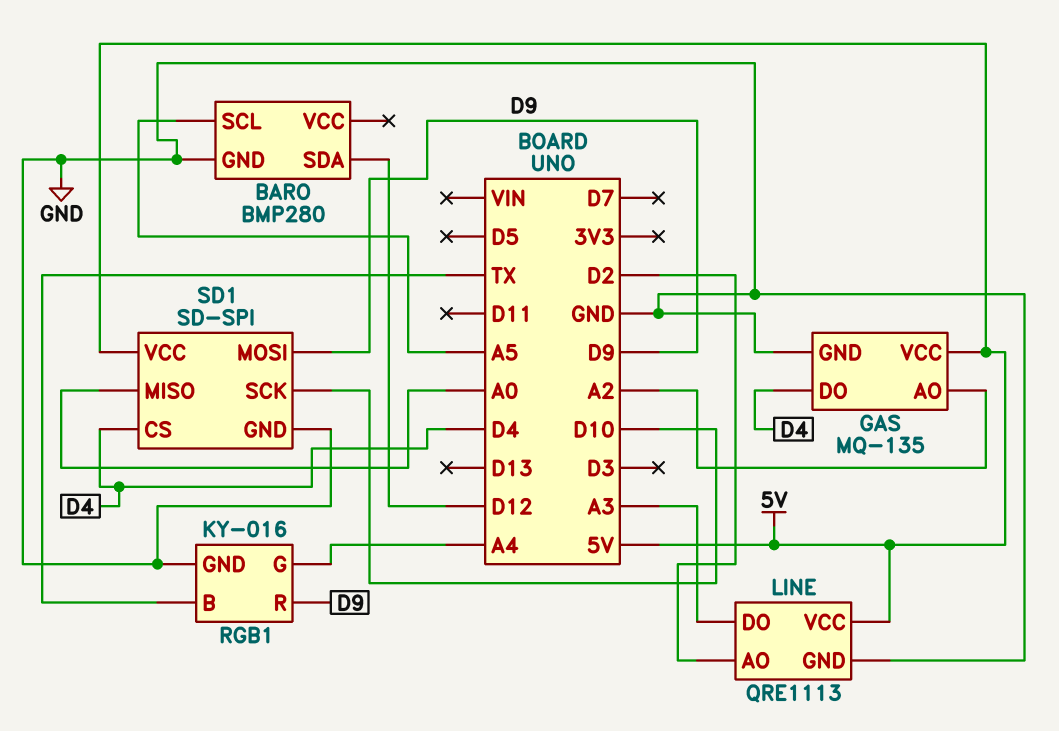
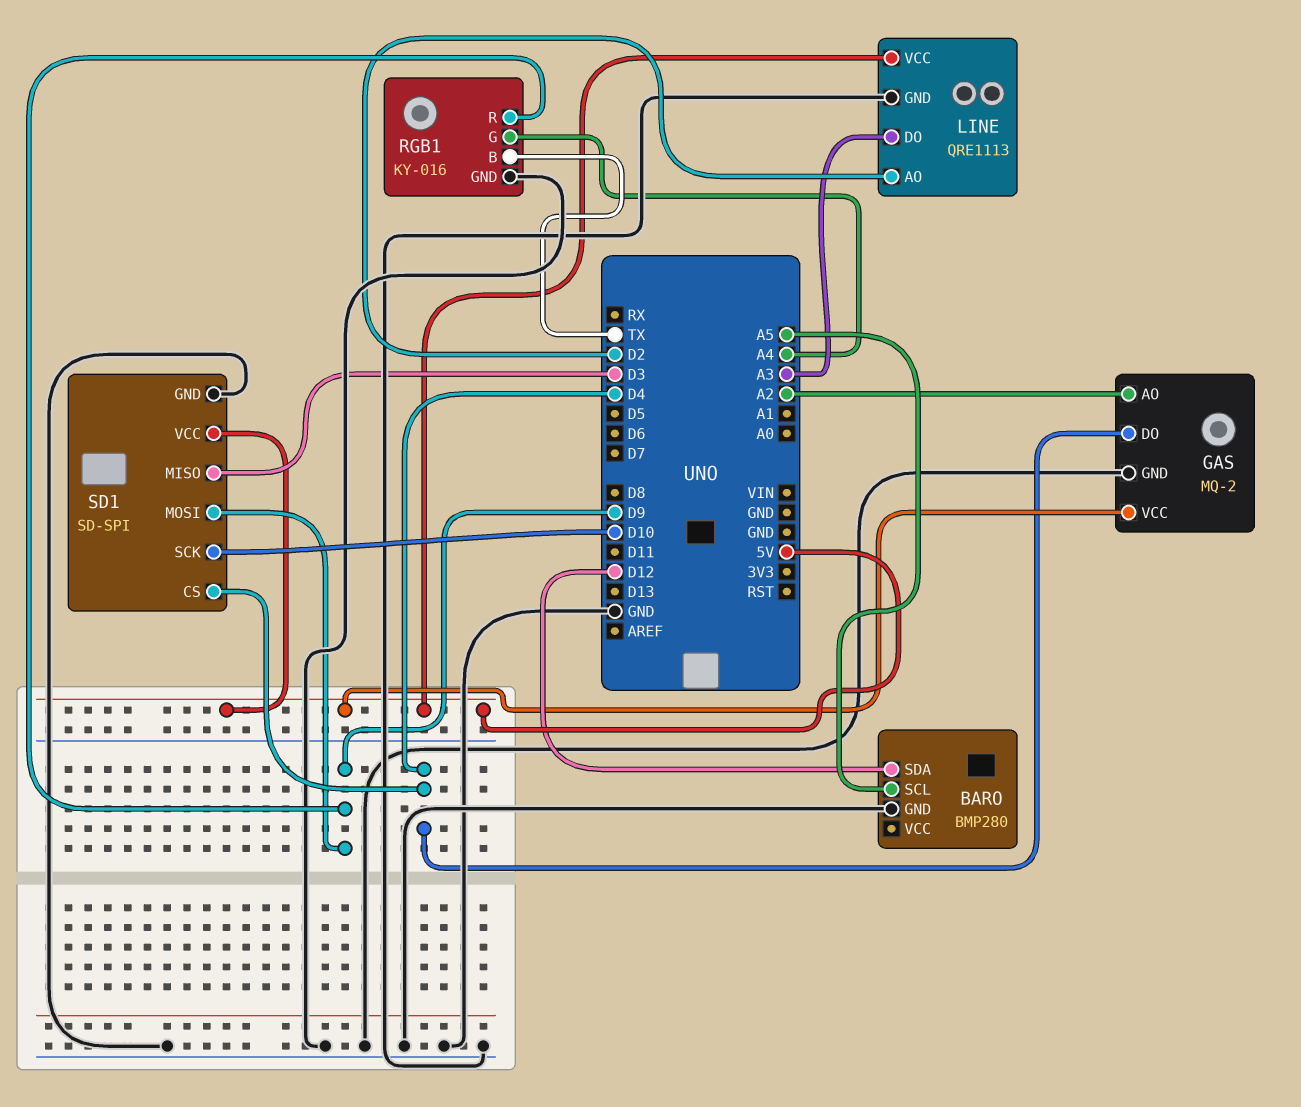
GAS: MQ-135 -> MQ-2
SD1 pin MISO: A0 -> D3

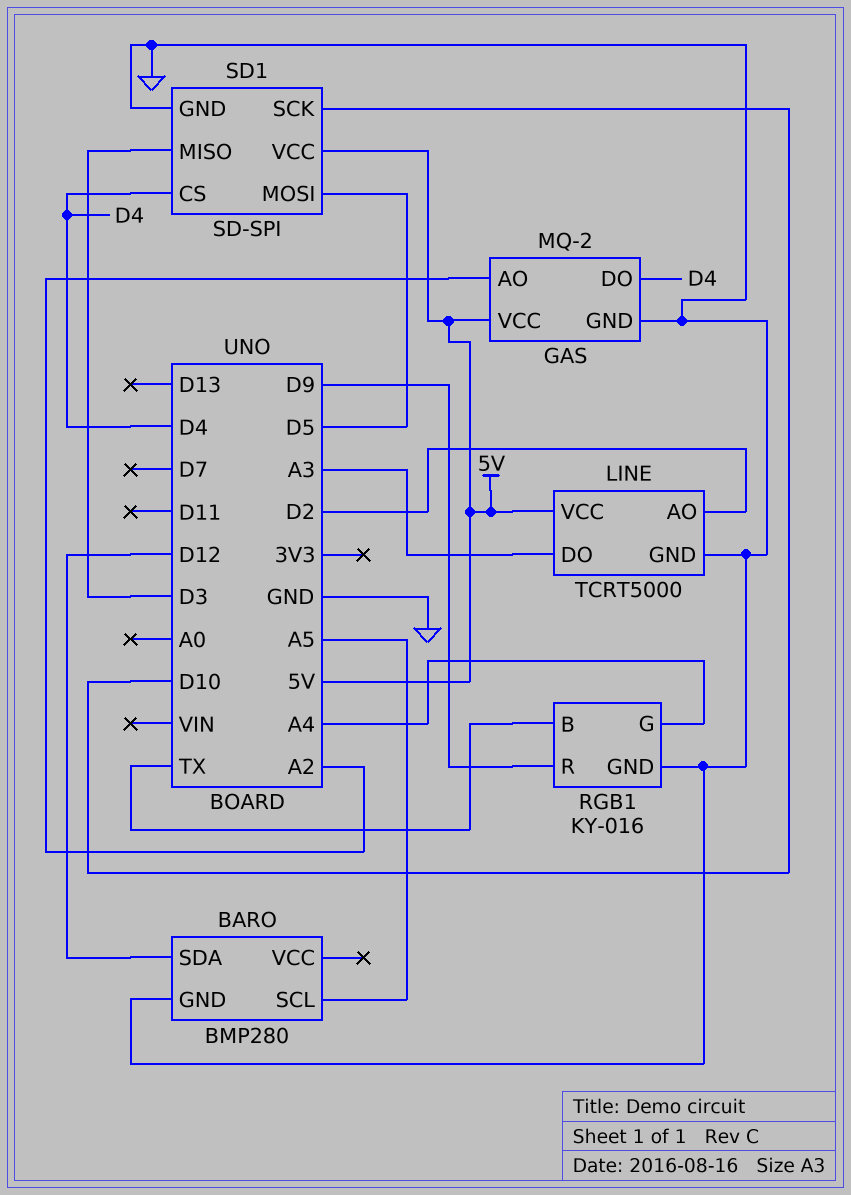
LINE: QRE1113 -> TCRT5000
SD1 pin MOSI: D9 -> D5

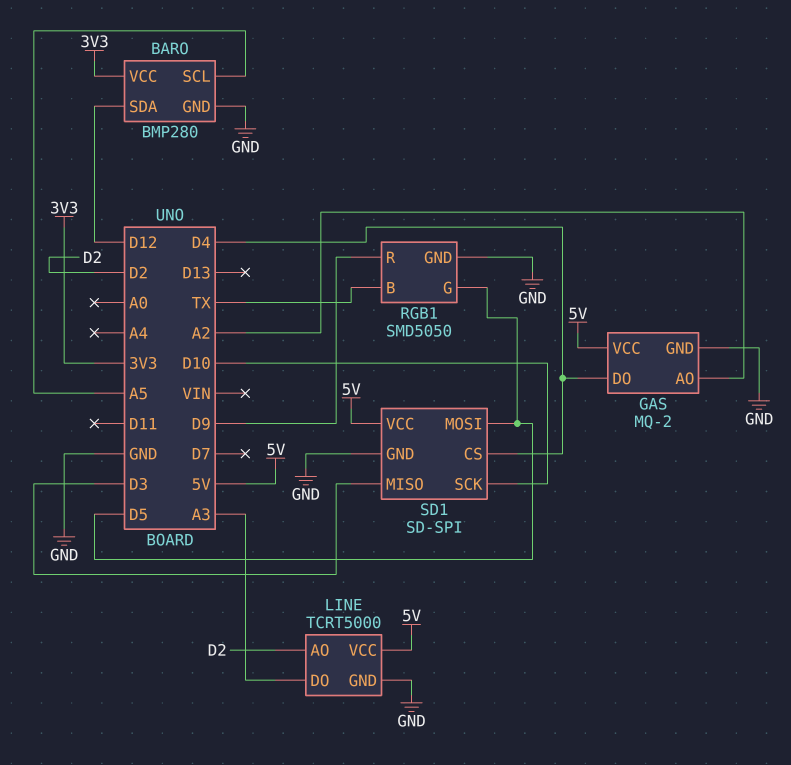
BARO pin VCC: none -> 3V3
RGB1: KY-016 -> SMD5050
RGB1 pin G: A4 -> D5

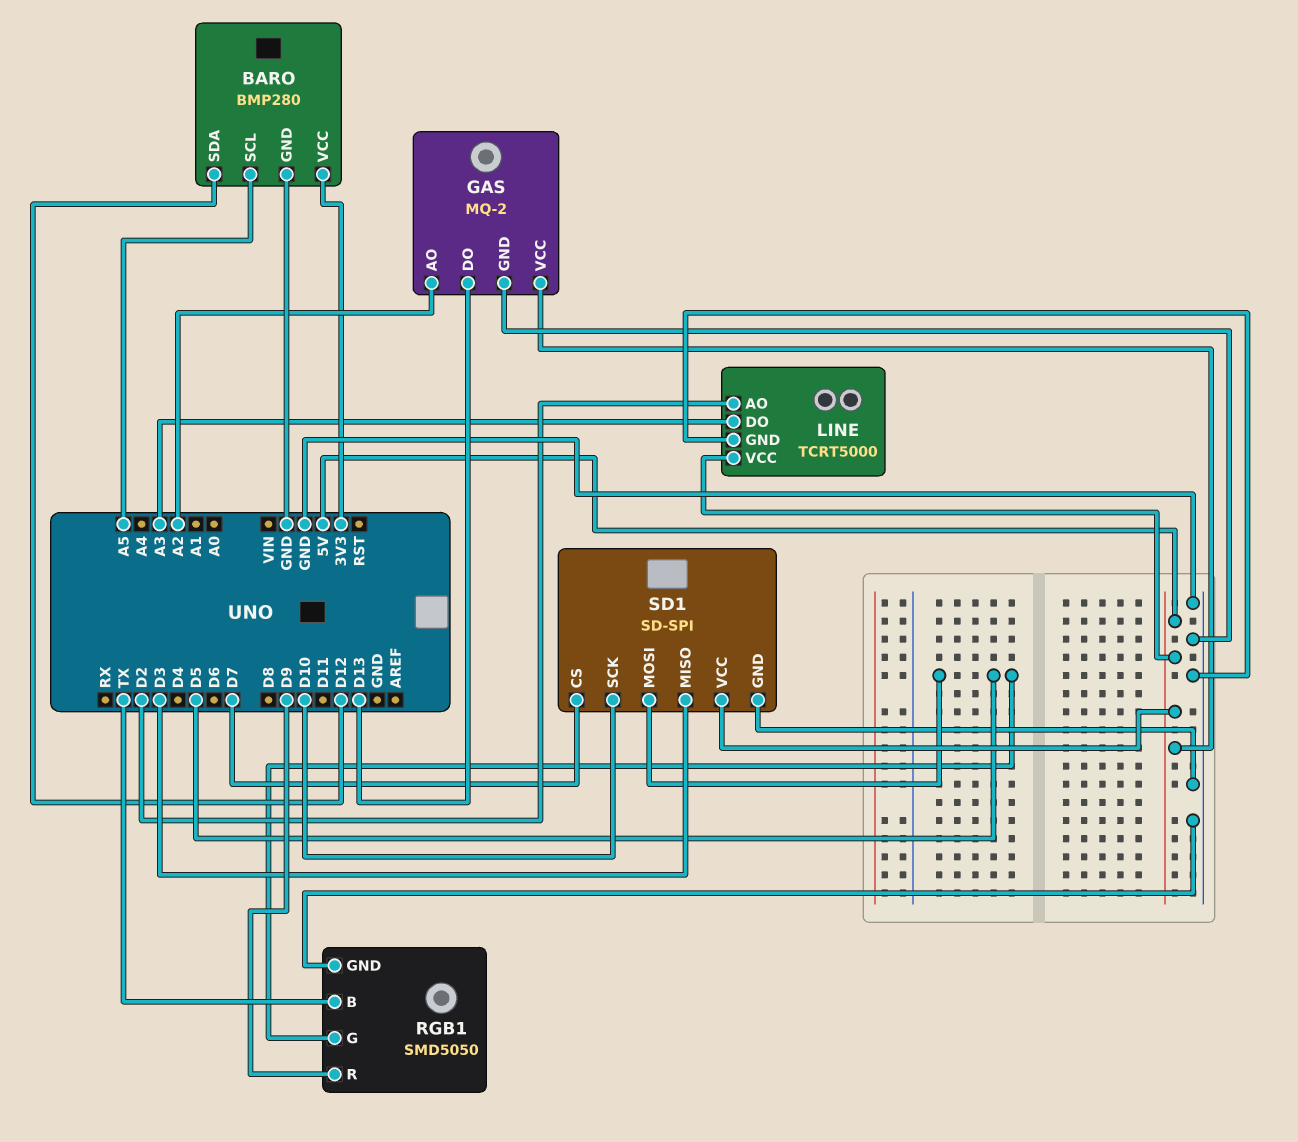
GAS pin DO: D4 -> D13
SD1 pin CS: D4 -> D7

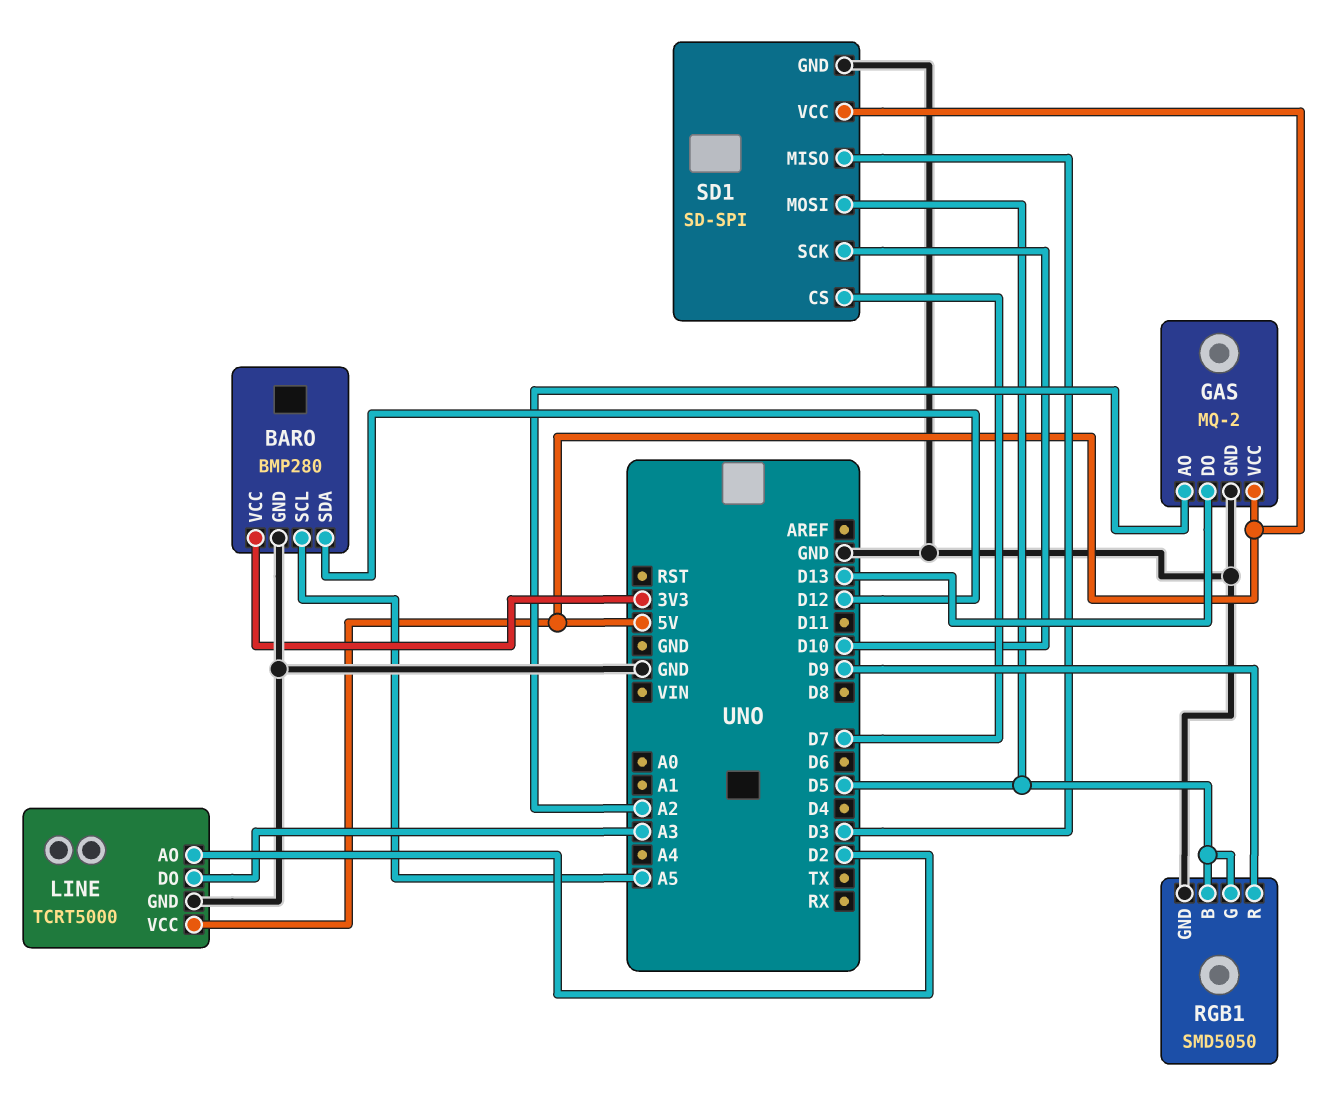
RGB1 pin B: TX -> D5

